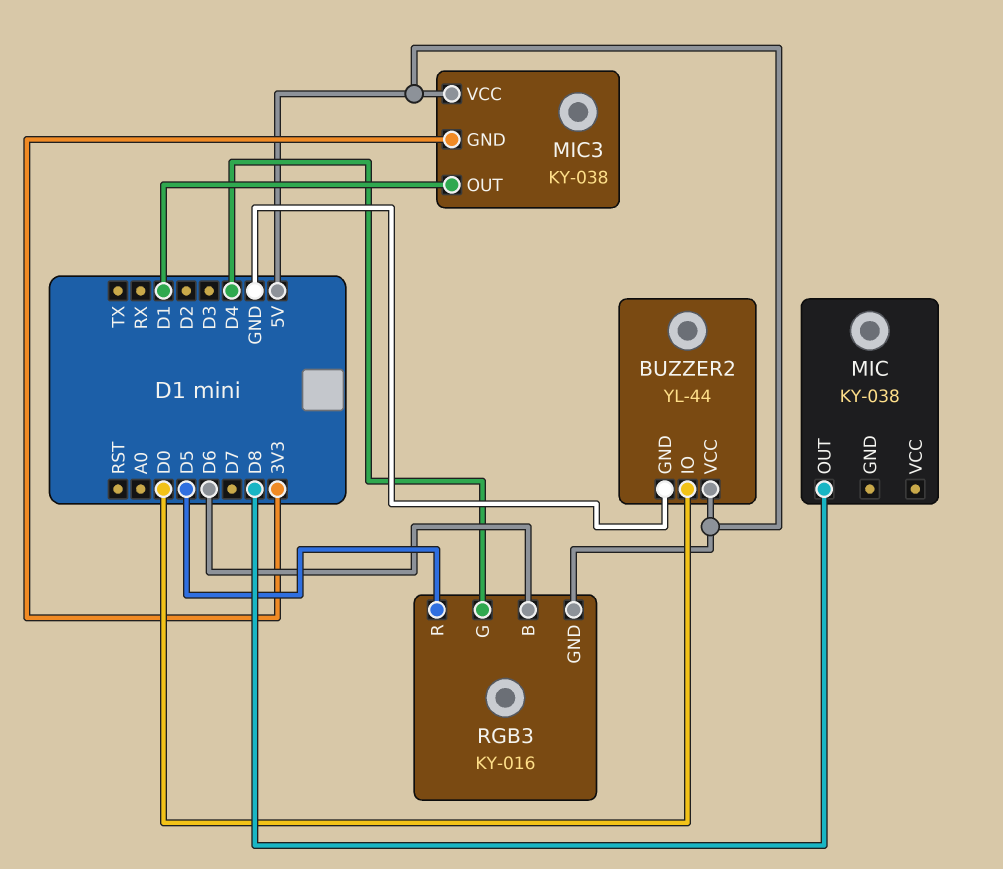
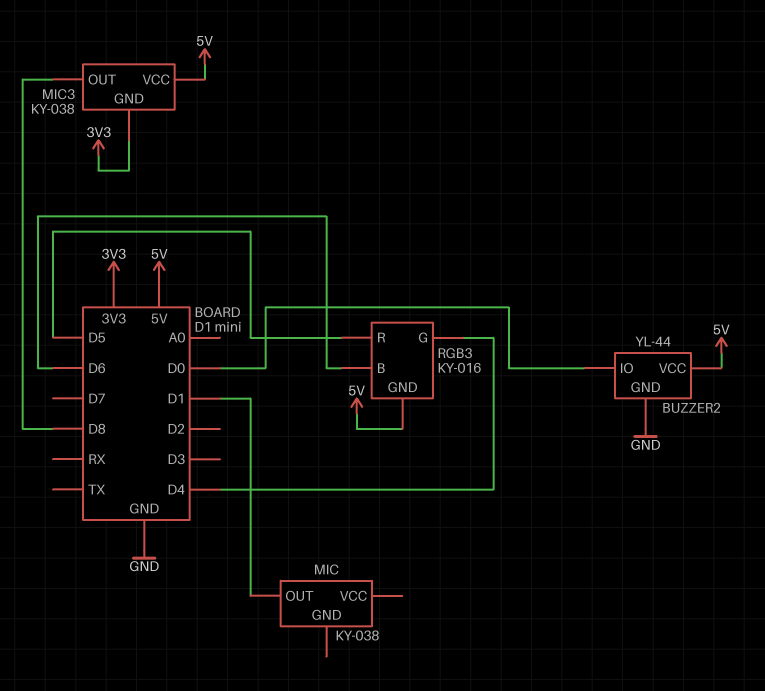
MIC pin OUT: D8 -> D1
MIC3 pin OUT: D1 -> D8

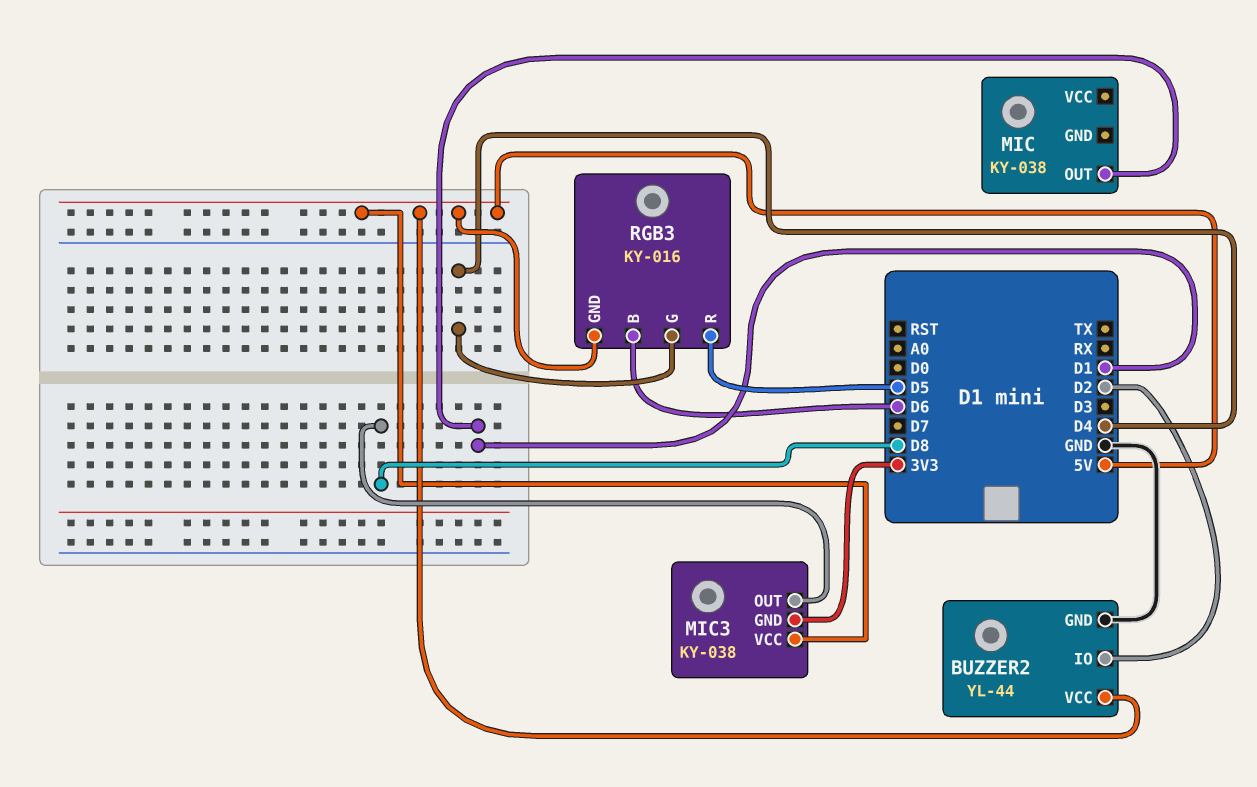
BUZZER2 pin IO: D0 -> D2

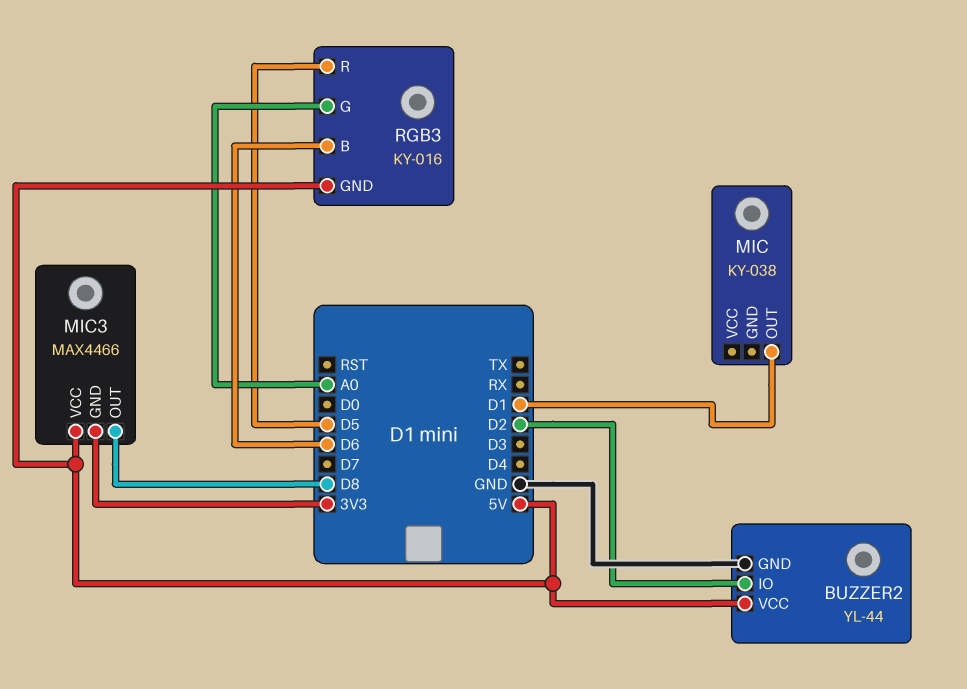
MIC3: KY-038 -> MAX4466
RGB3 pin G: D4 -> A0

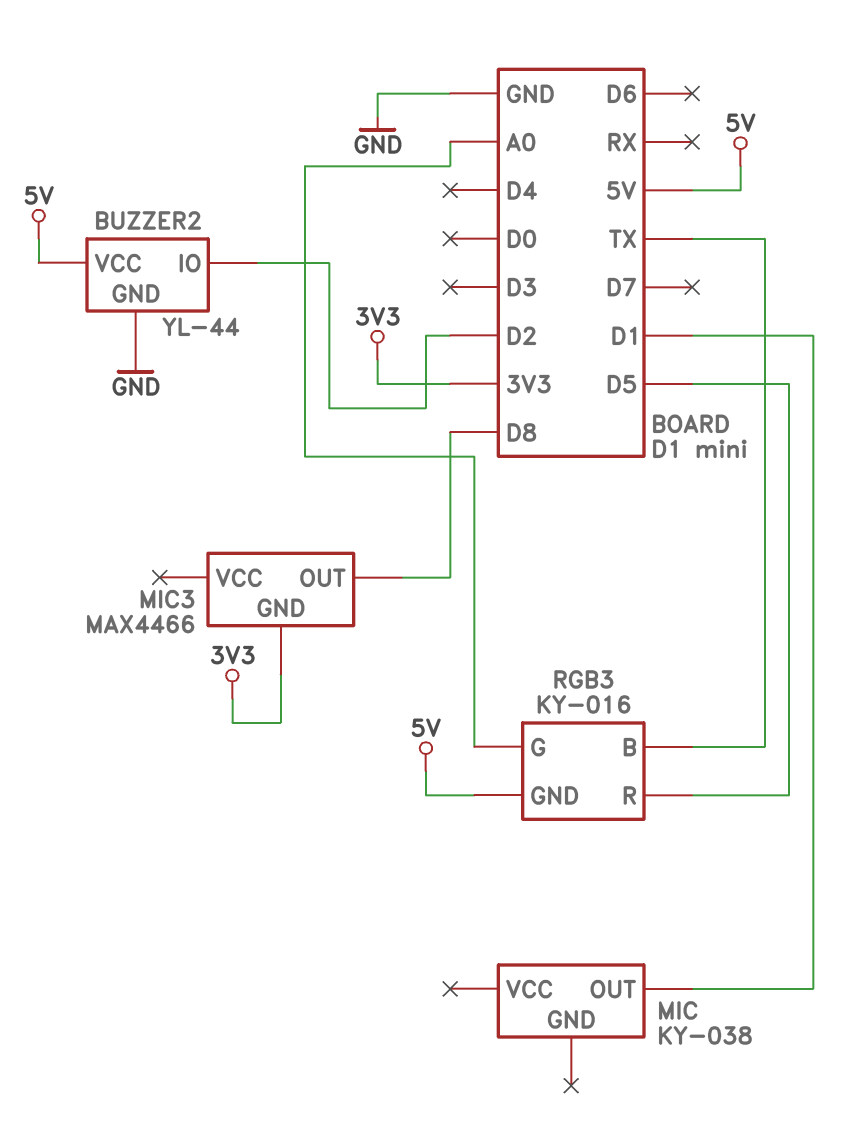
MIC3 pin VCC: 5V -> none
RGB3 pin B: D6 -> TX

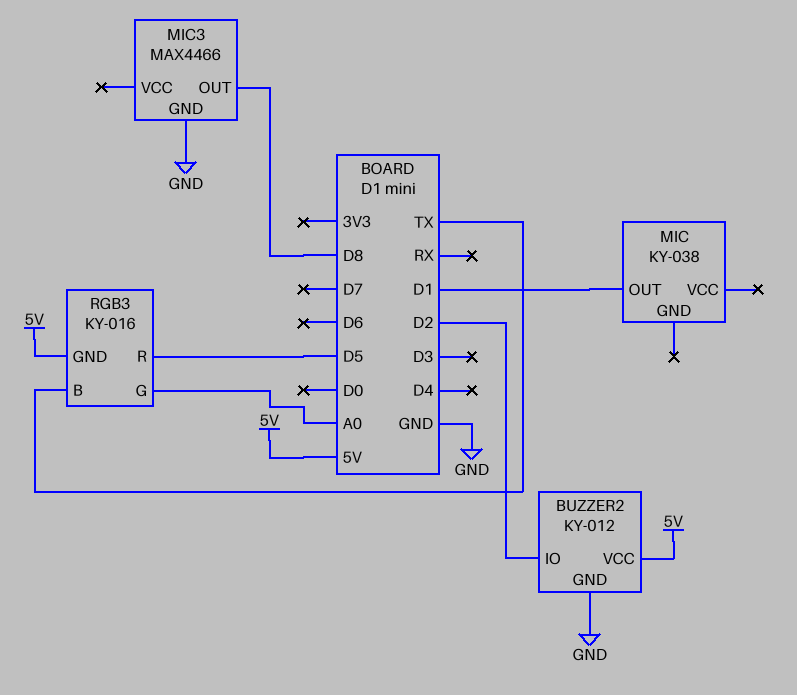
BUZZER2: YL-44 -> KY-012
MIC3 pin GND: 3V3 -> GND

